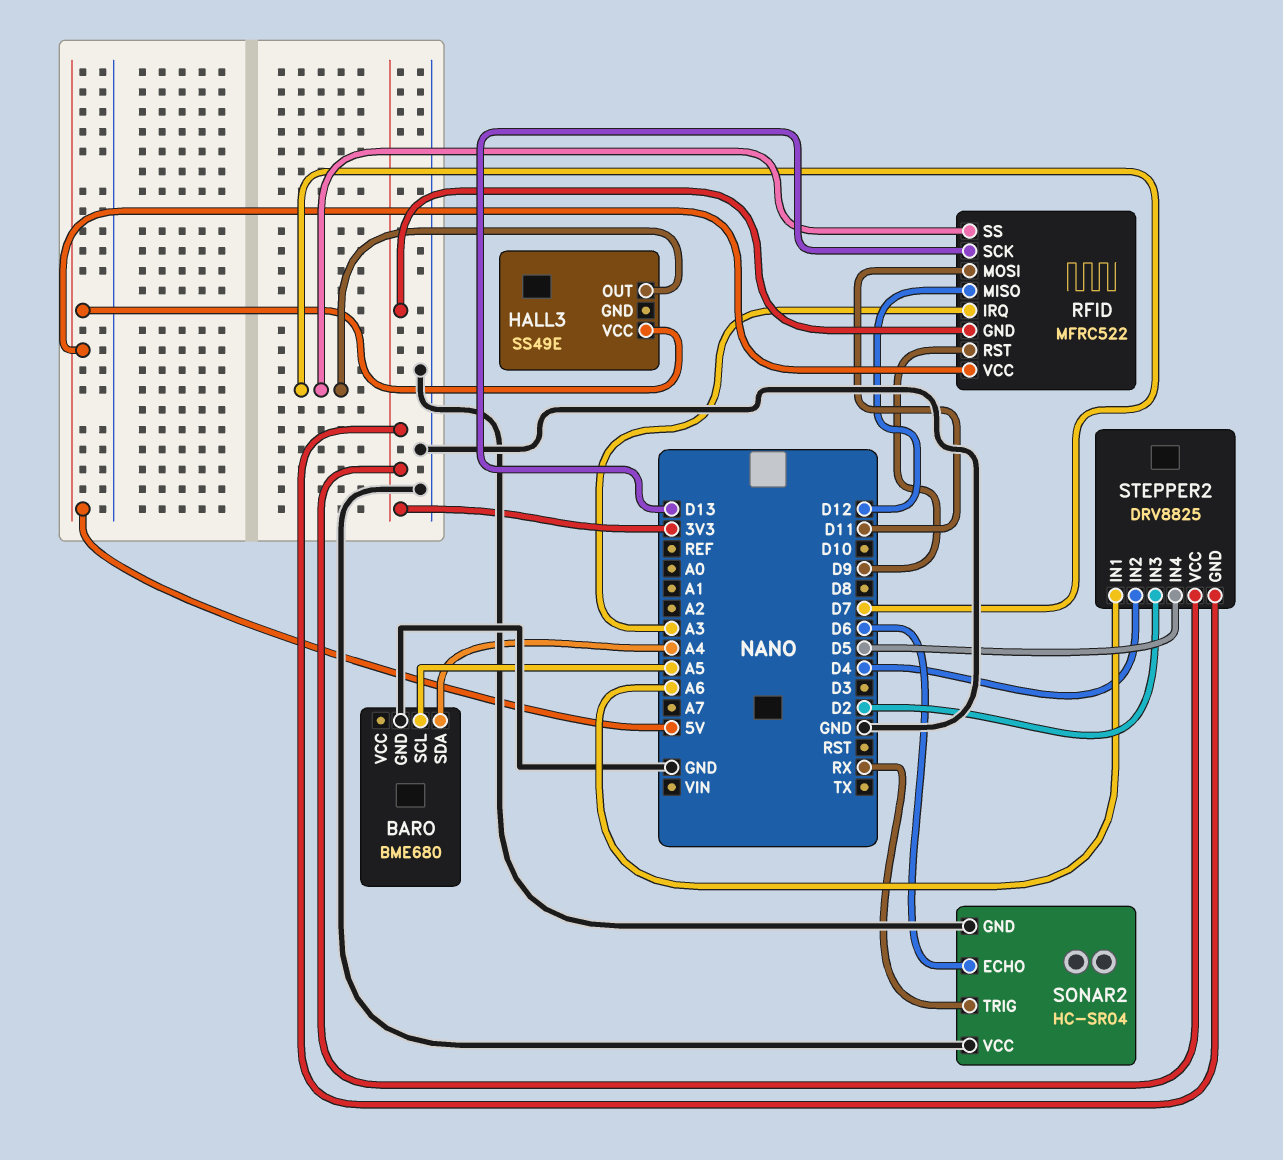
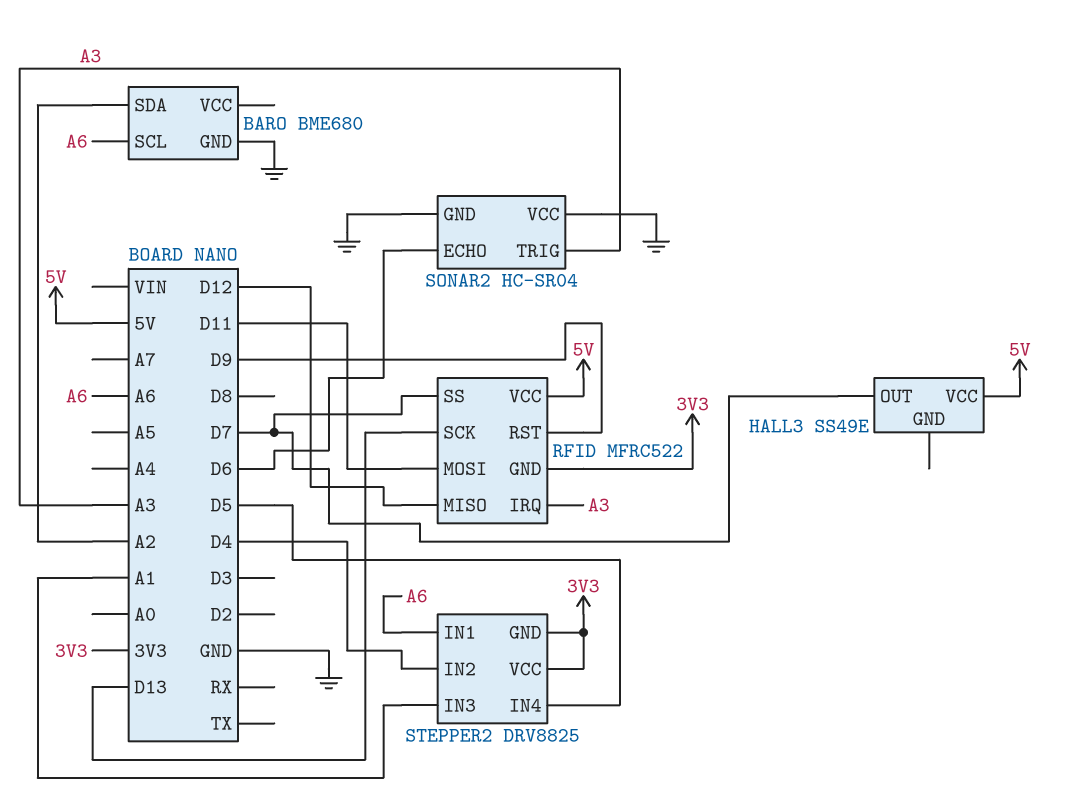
BARO pin SCL: A5 -> A6
BARO pin SDA: A4 -> A2
SONAR2 pin TRIG: RX -> A3
STEPPER2 pin IN3: D2 -> A1

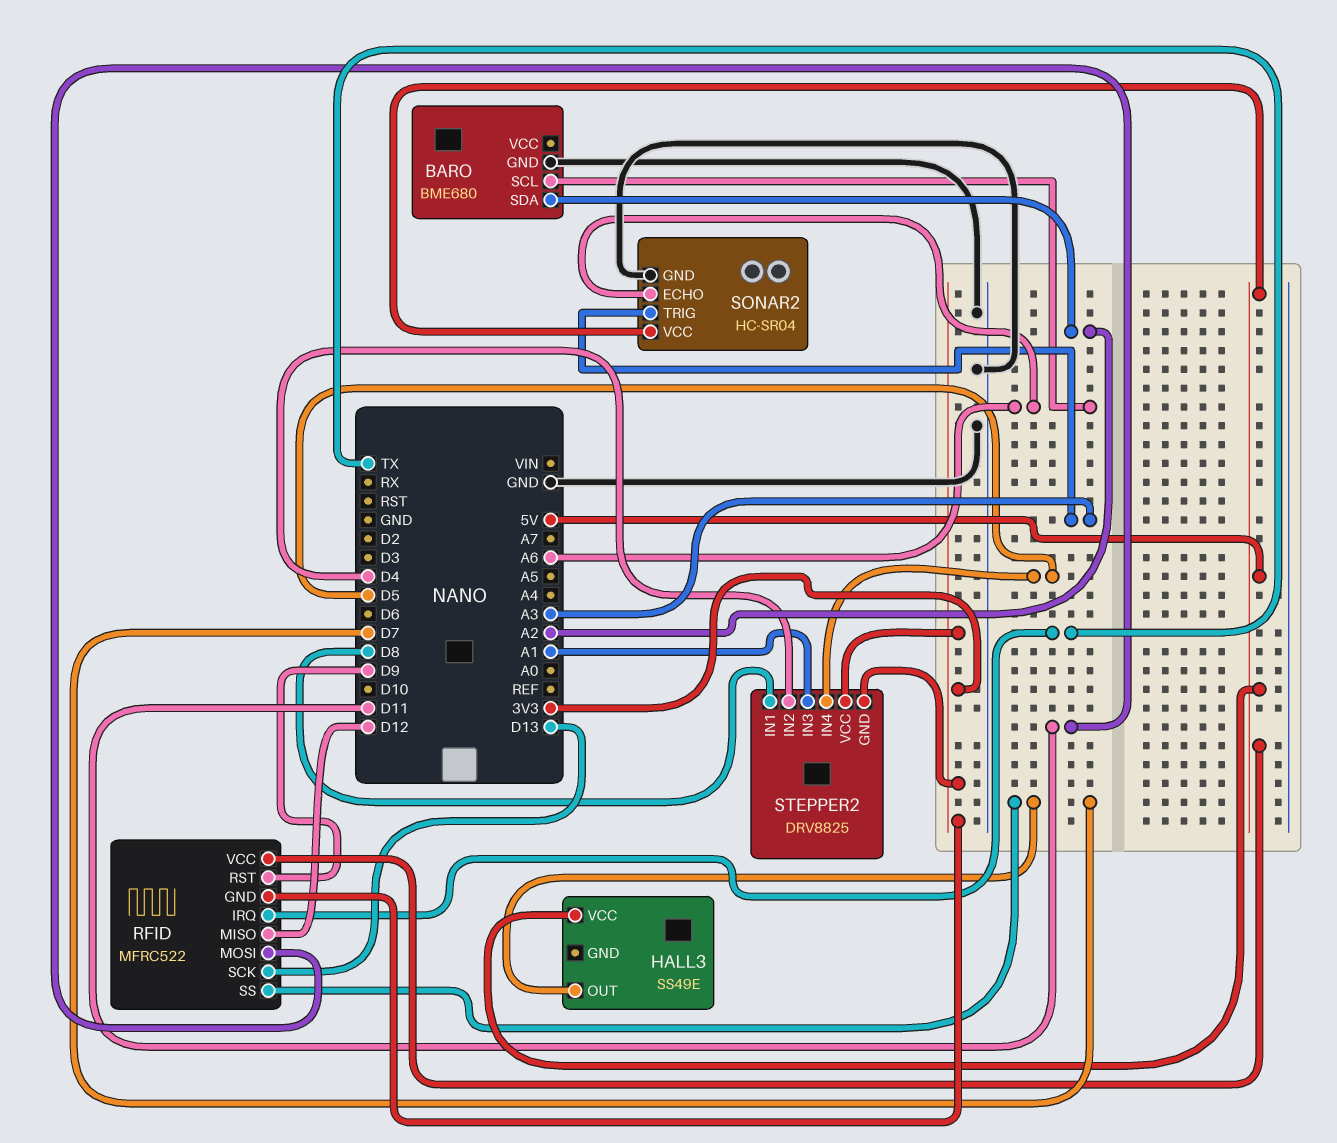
RFID pin IRQ: A3 -> TX
SONAR2 pin ECHO: D6 -> A6
SONAR2 pin VCC: GND -> 5V
STEPPER2 pin IN1: A6 -> D8

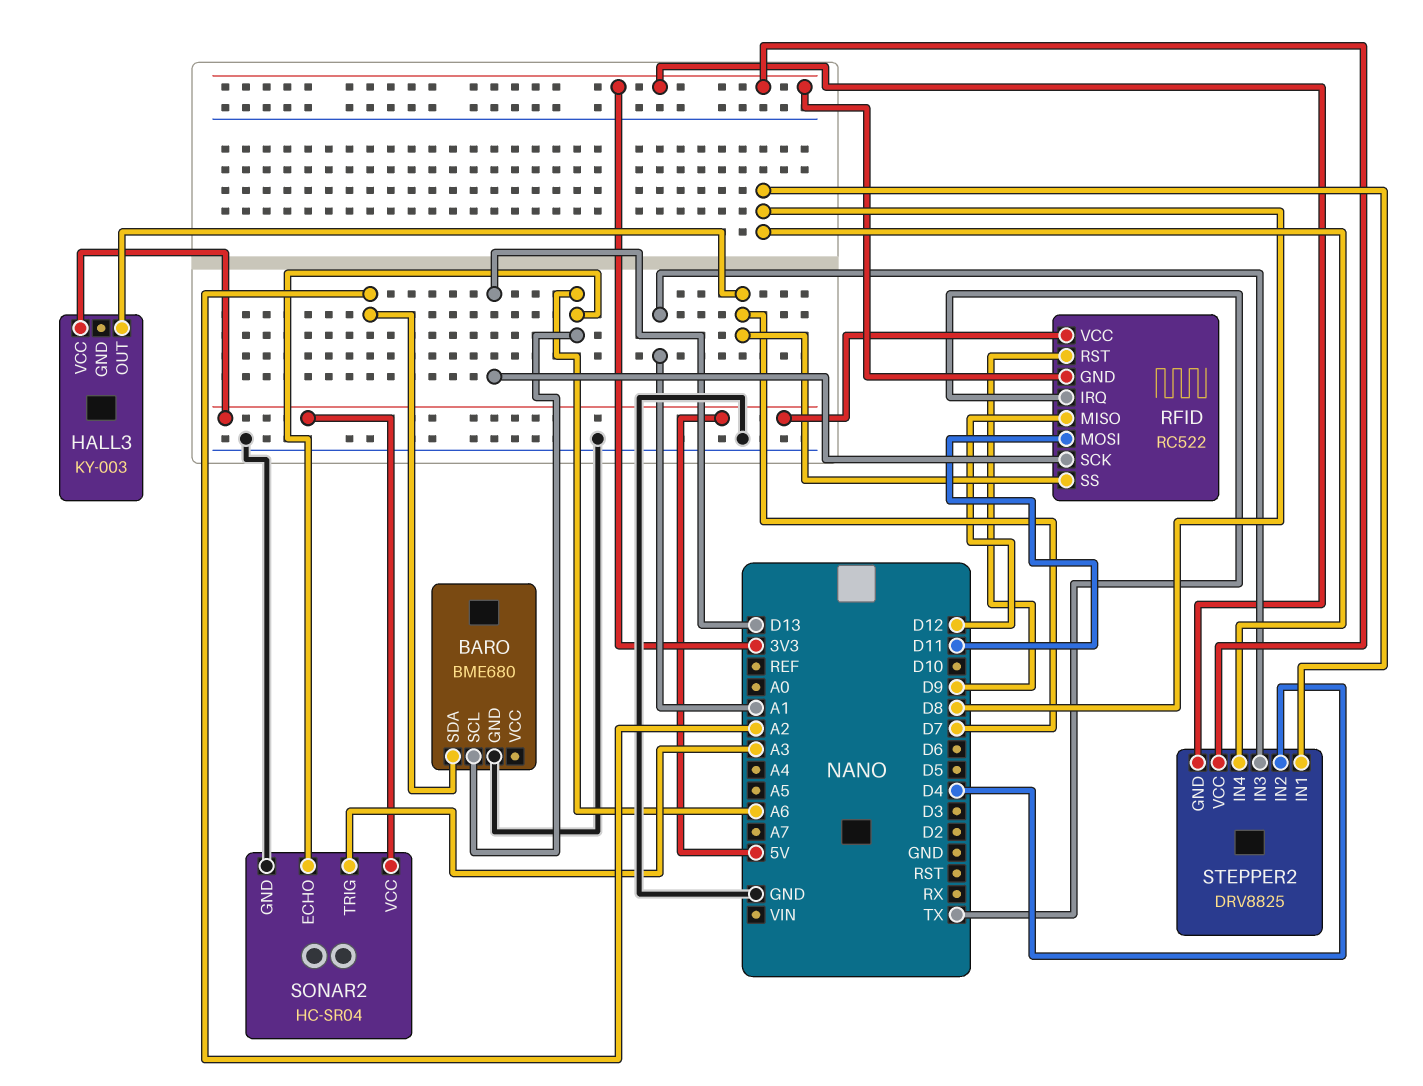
HALL3: SS49E -> KY-003
RFID: MFRC522 -> RC522
STEPPER2 pin IN4: D5 -> D8

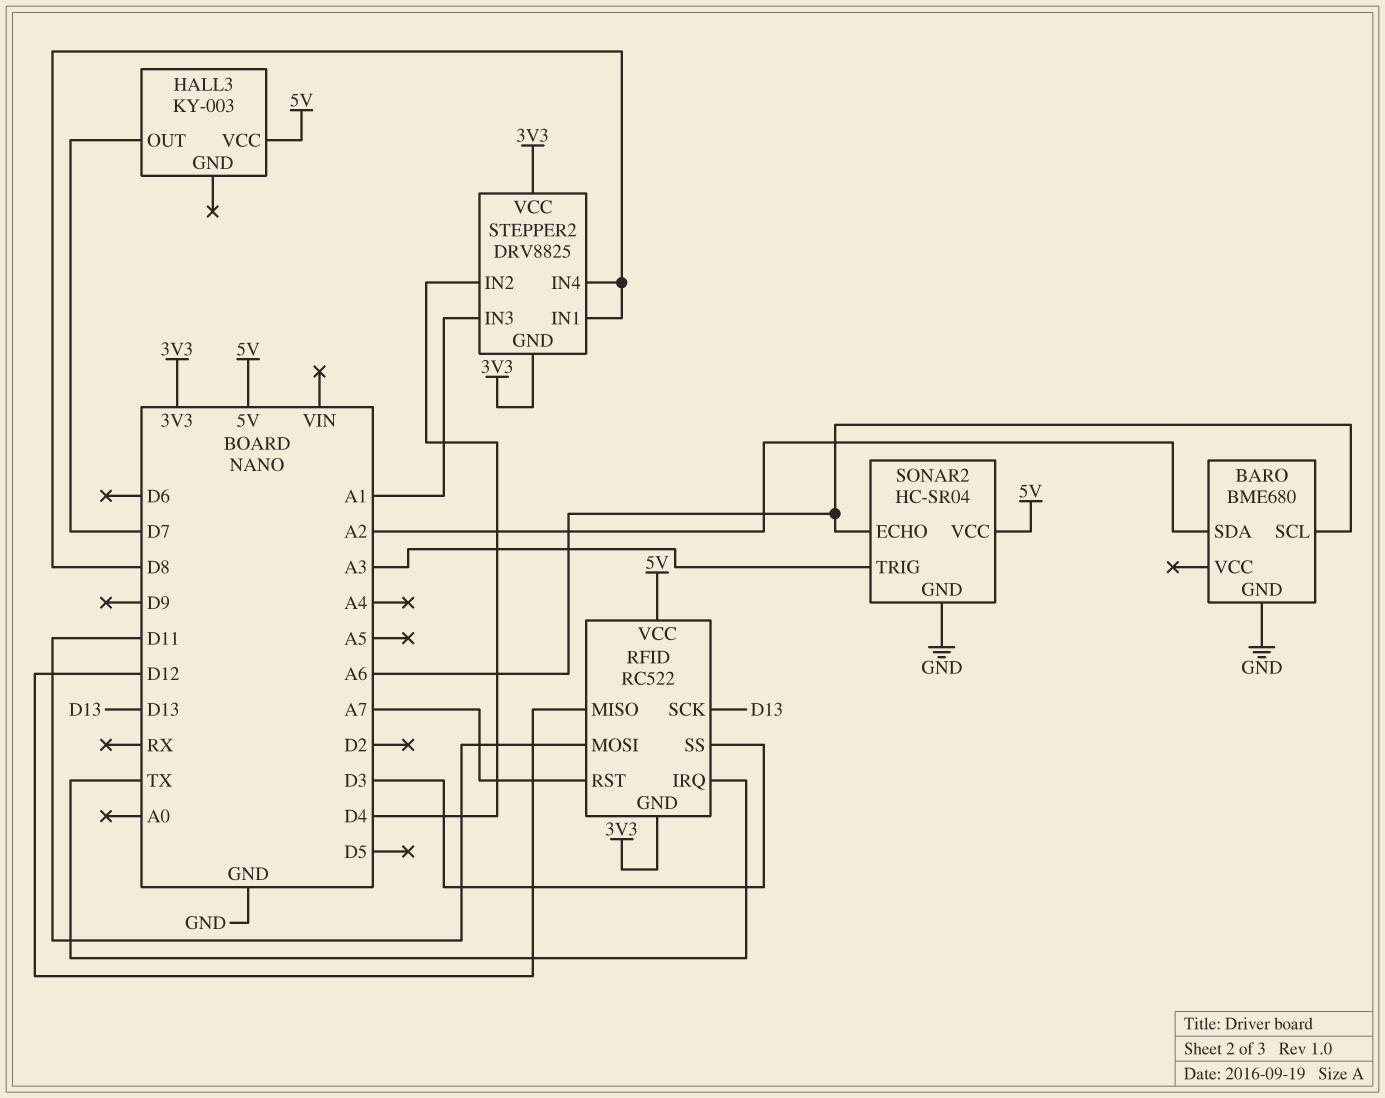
RFID pin RST: D9 -> A7
RFID pin SS: D7 -> D3

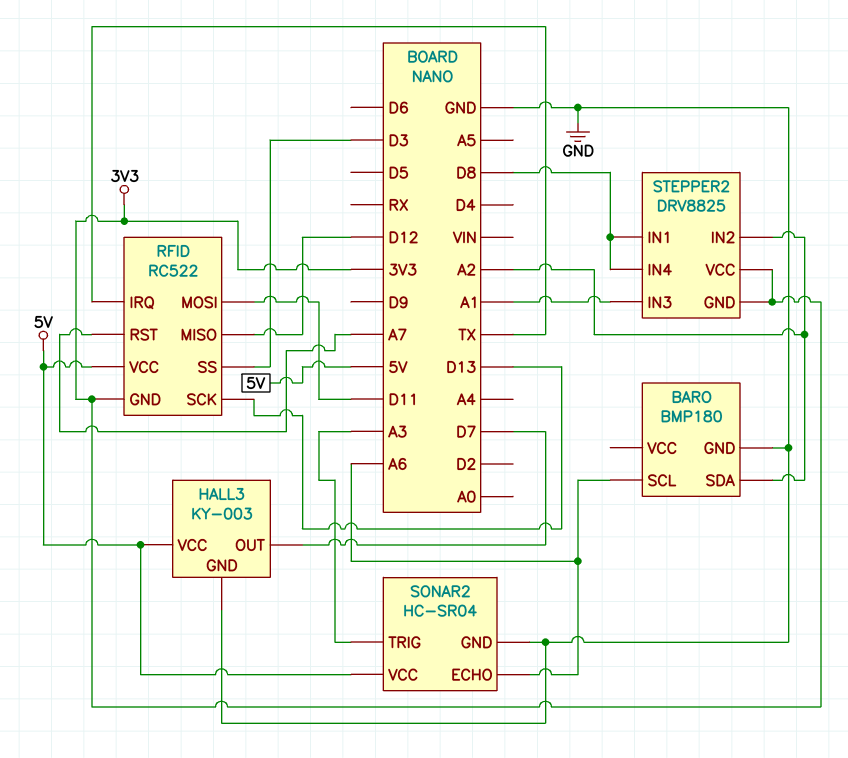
BARO: BME680 -> BMP180
HALL3 pin GND: none -> GND
STEPPER2 pin IN2: D4 -> A2

